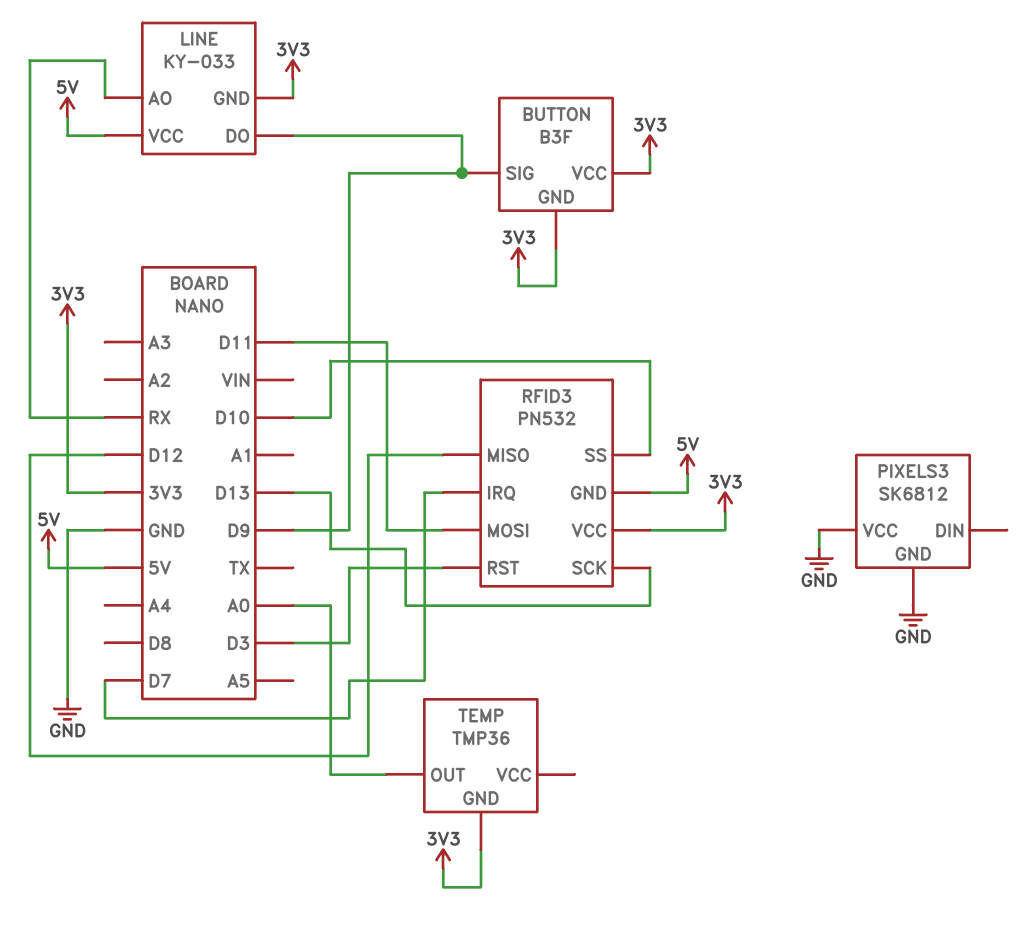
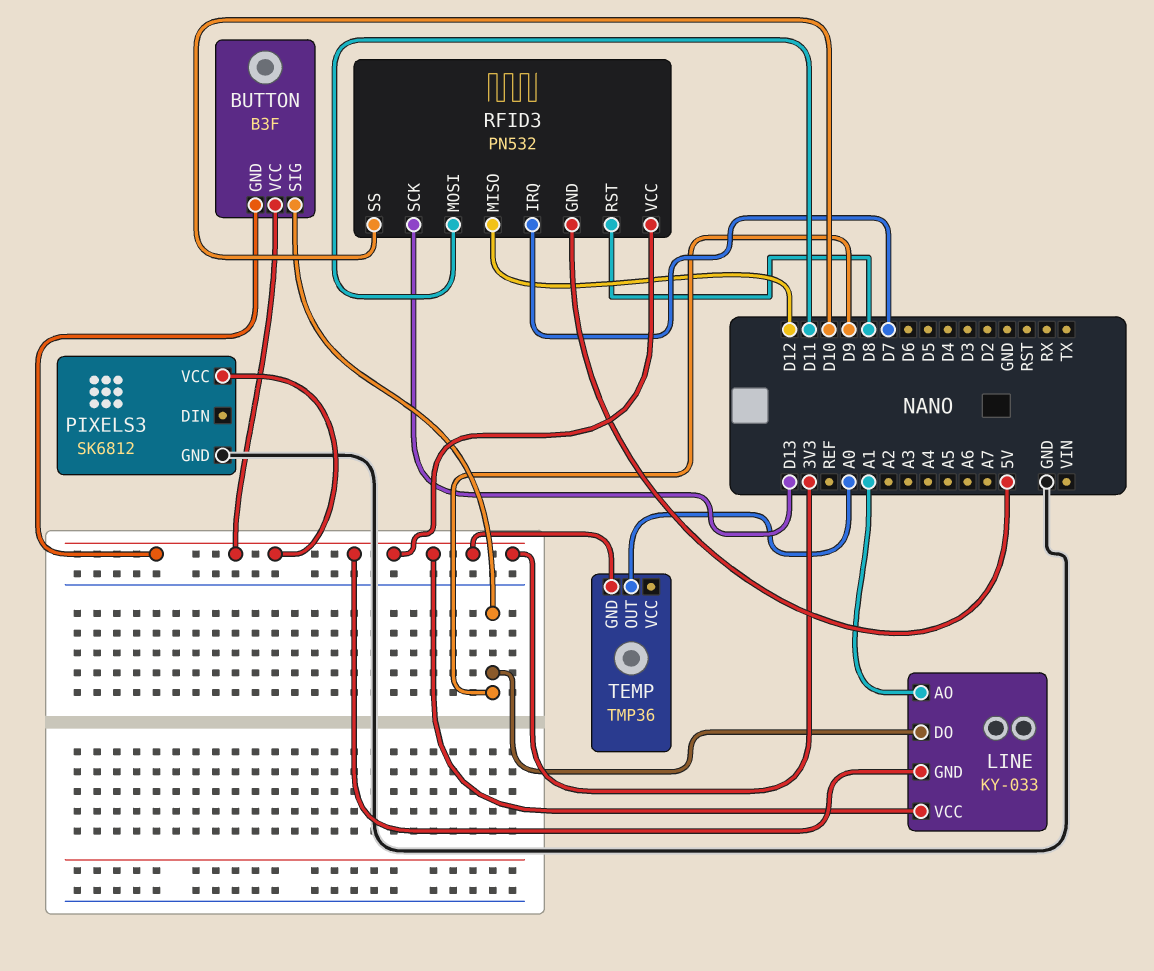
LINE pin AO: RX -> A1
LINE pin VCC: 5V -> 3V3
PIXELS3 pin VCC: GND -> 3V3
RFID3 pin RST: D3 -> D8

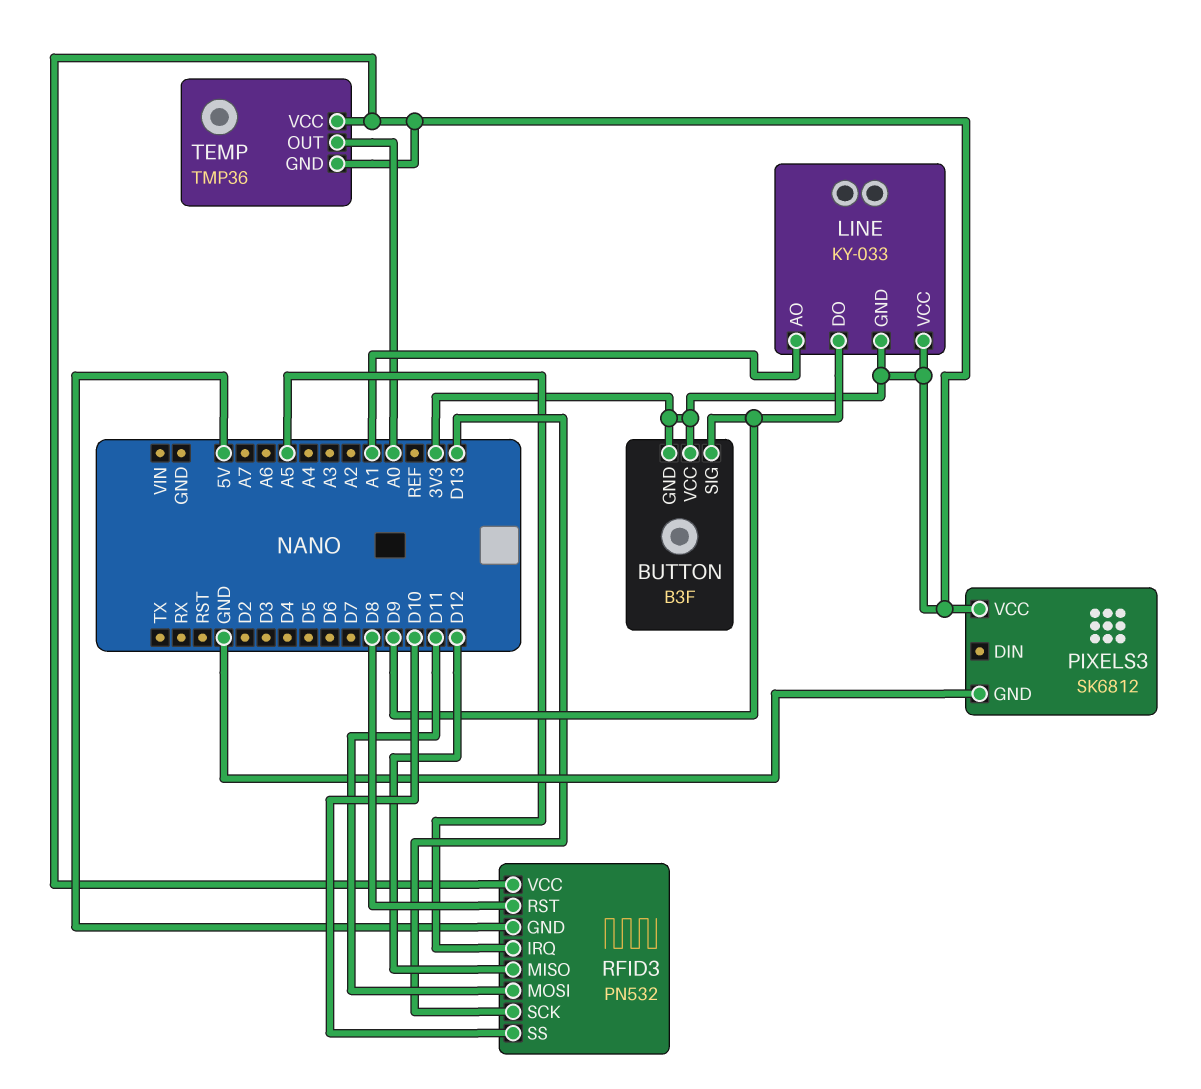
RFID3 pin IRQ: D7 -> A5
TEMP pin VCC: none -> 3V3

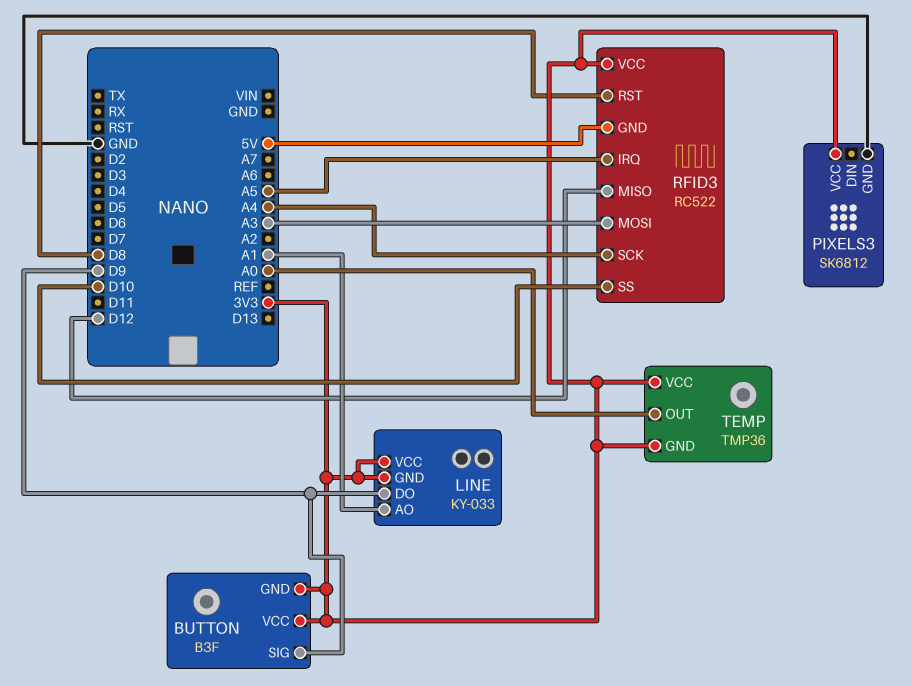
RFID3: PN532 -> RC522
RFID3 pin MOSI: D11 -> A3
RFID3 pin SCK: D13 -> A4

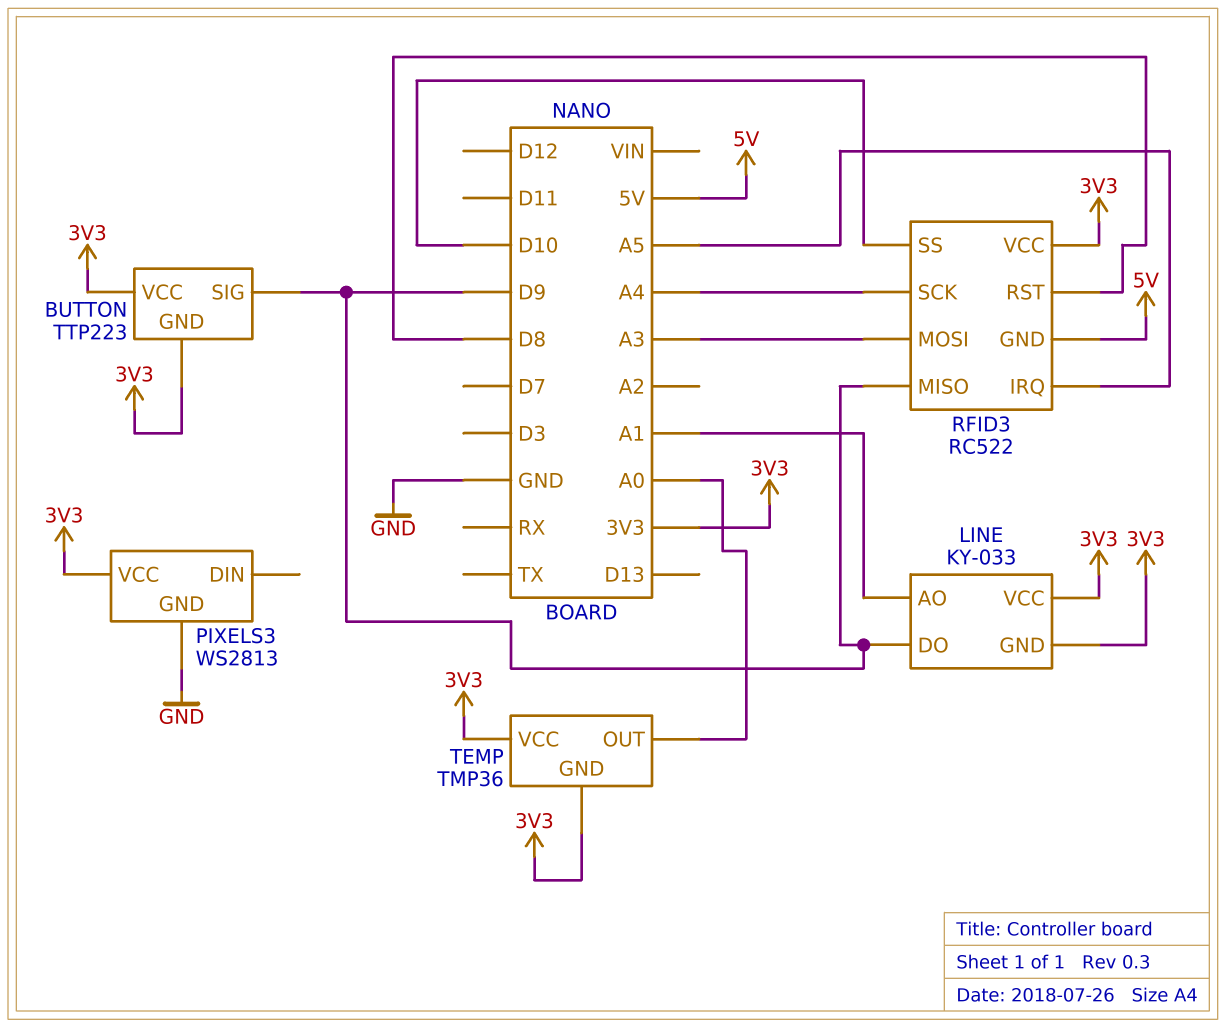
BUTTON: B3F -> TTP223
PIXELS3: SK6812 -> WS2813
RFID3 pin MISO: D12 -> D9

